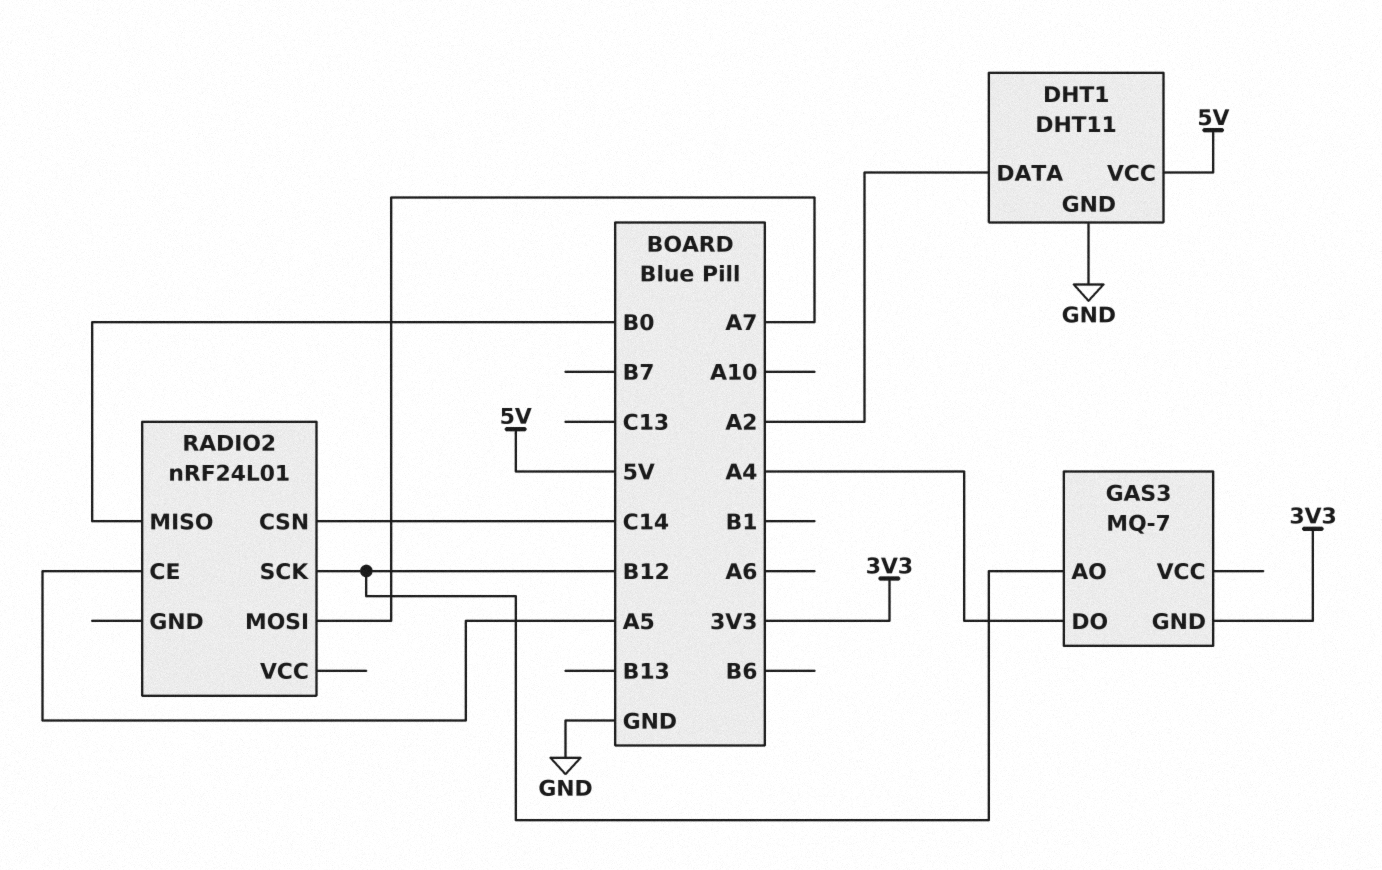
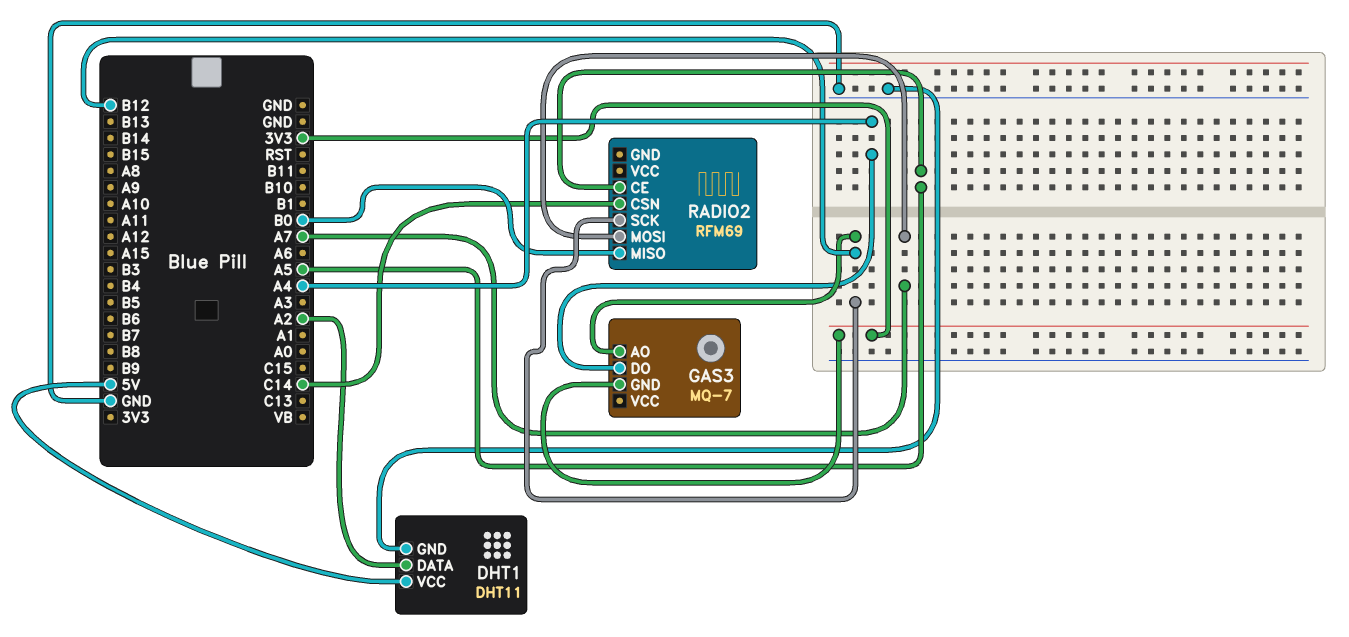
RADIO2: nRF24L01 -> RFM69

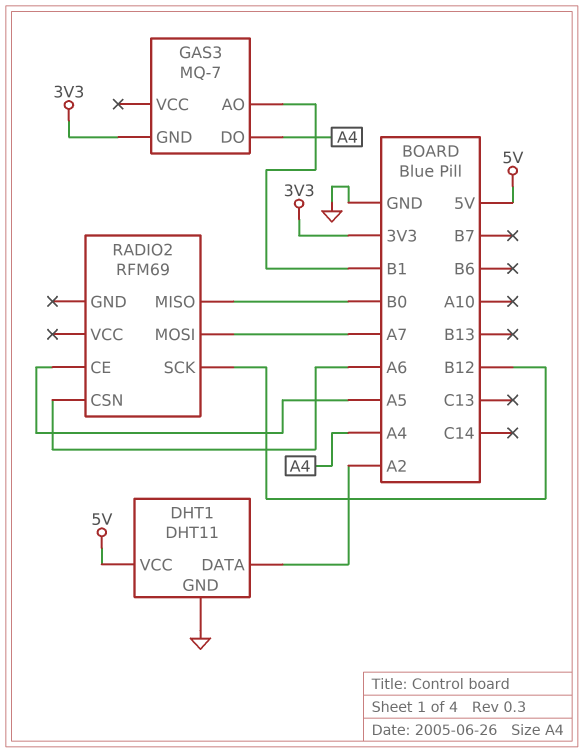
GAS3 pin AO: B12 -> B1
RADIO2 pin CSN: C14 -> A6

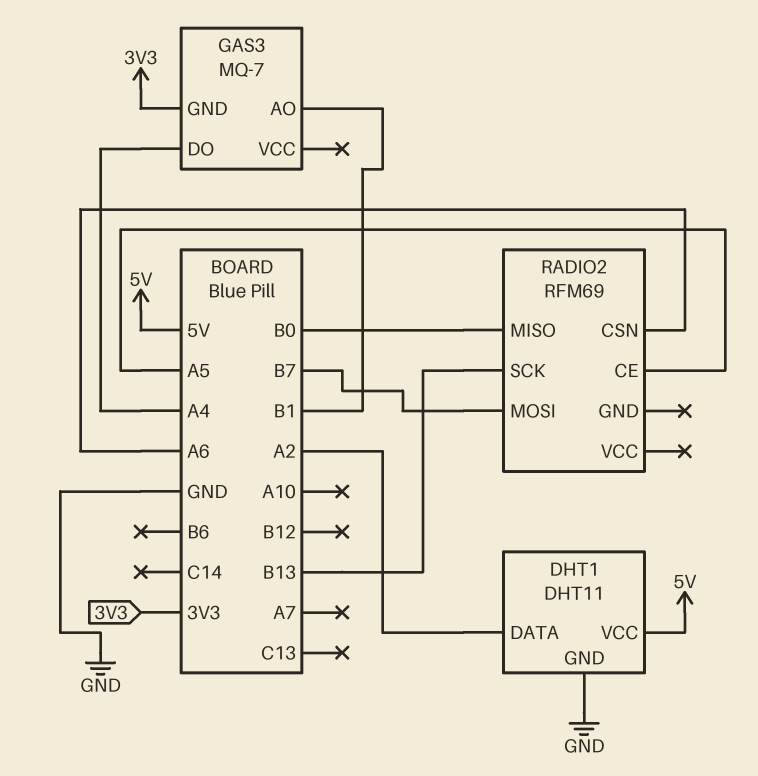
RADIO2 pin MOSI: A7 -> B7
RADIO2 pin SCK: B12 -> B13

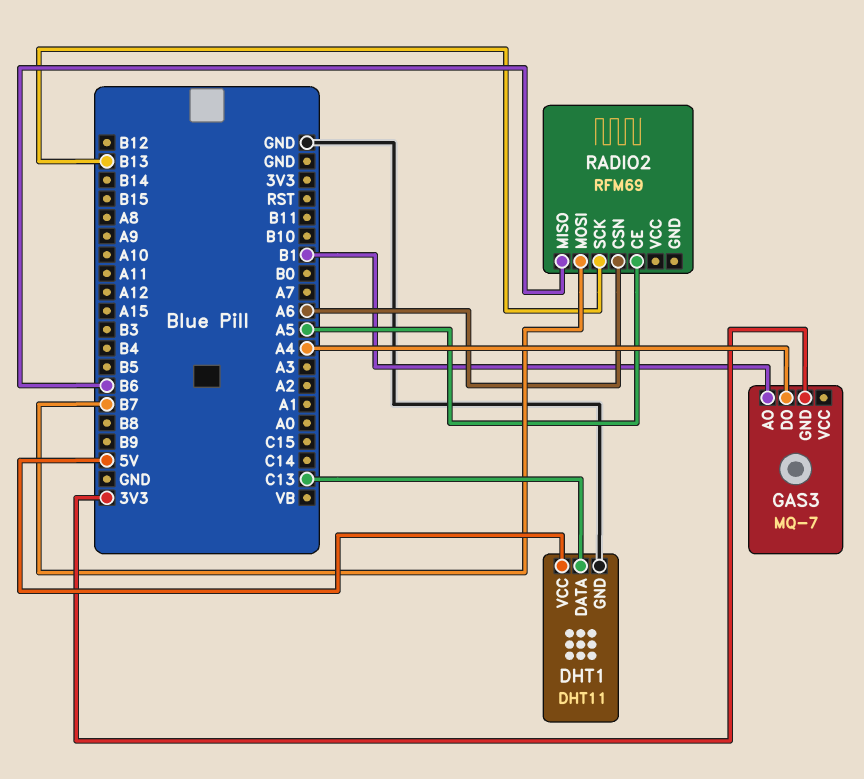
DHT1 pin DATA: A2 -> C13
RADIO2 pin MISO: B0 -> B6

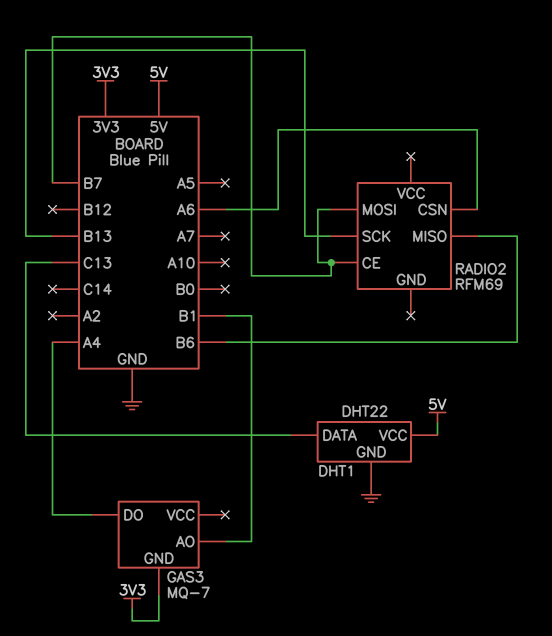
DHT1: DHT11 -> DHT22
RADIO2 pin CE: A5 -> B7

